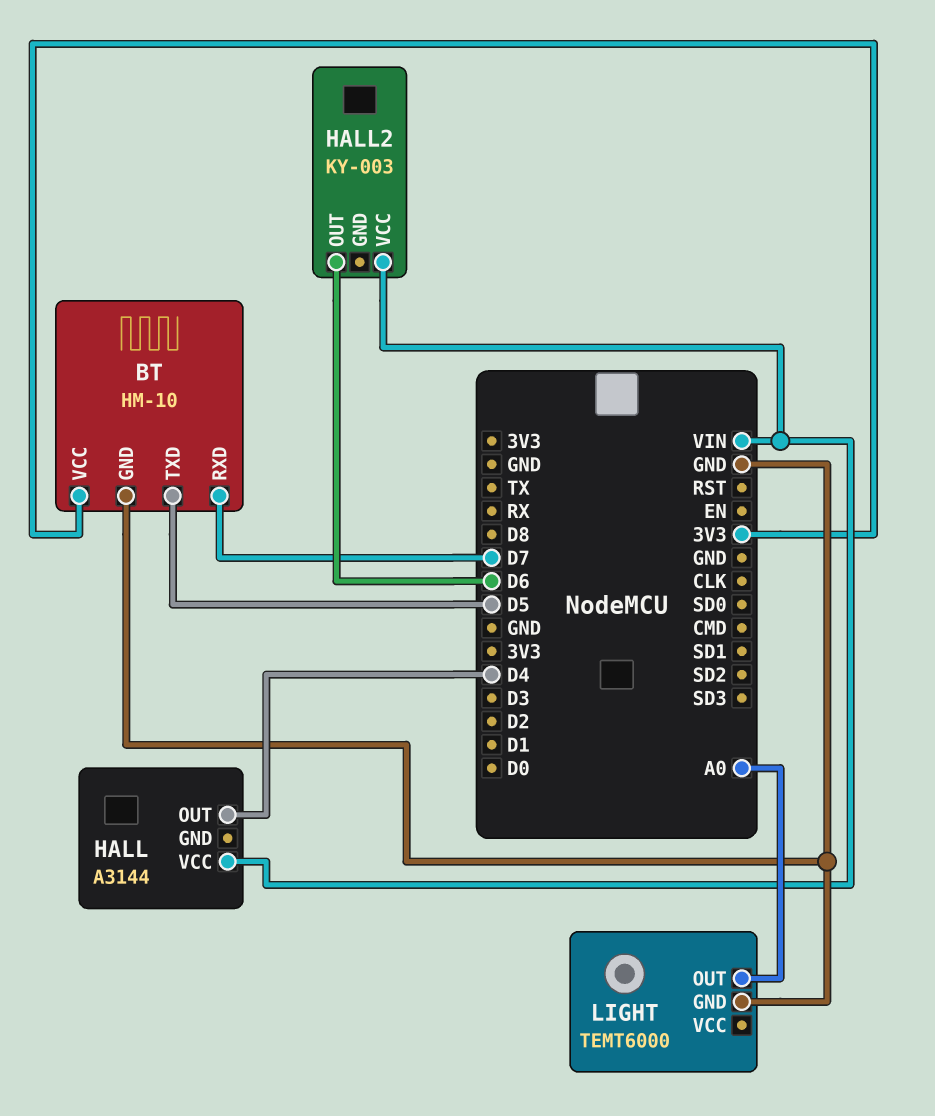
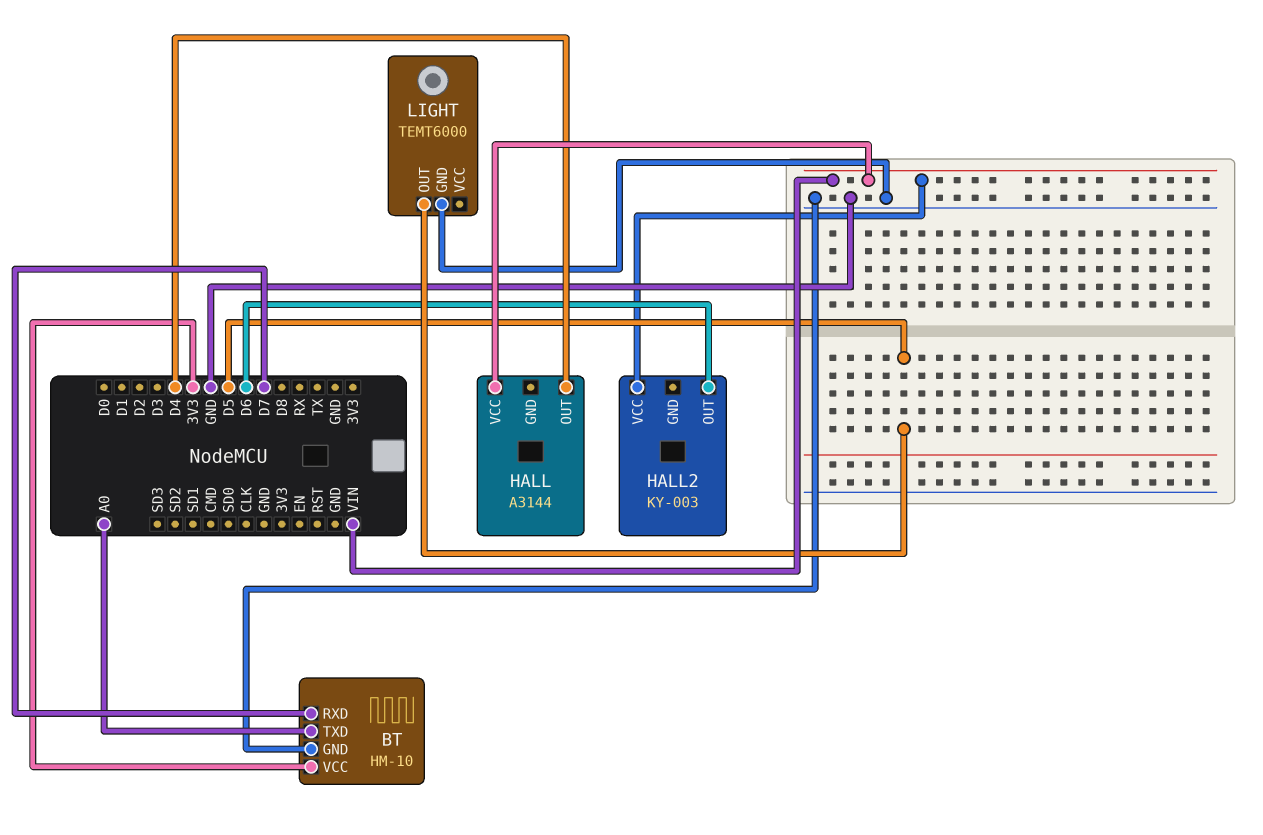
BT pin TXD: D5 -> A0
LIGHT pin OUT: A0 -> D5

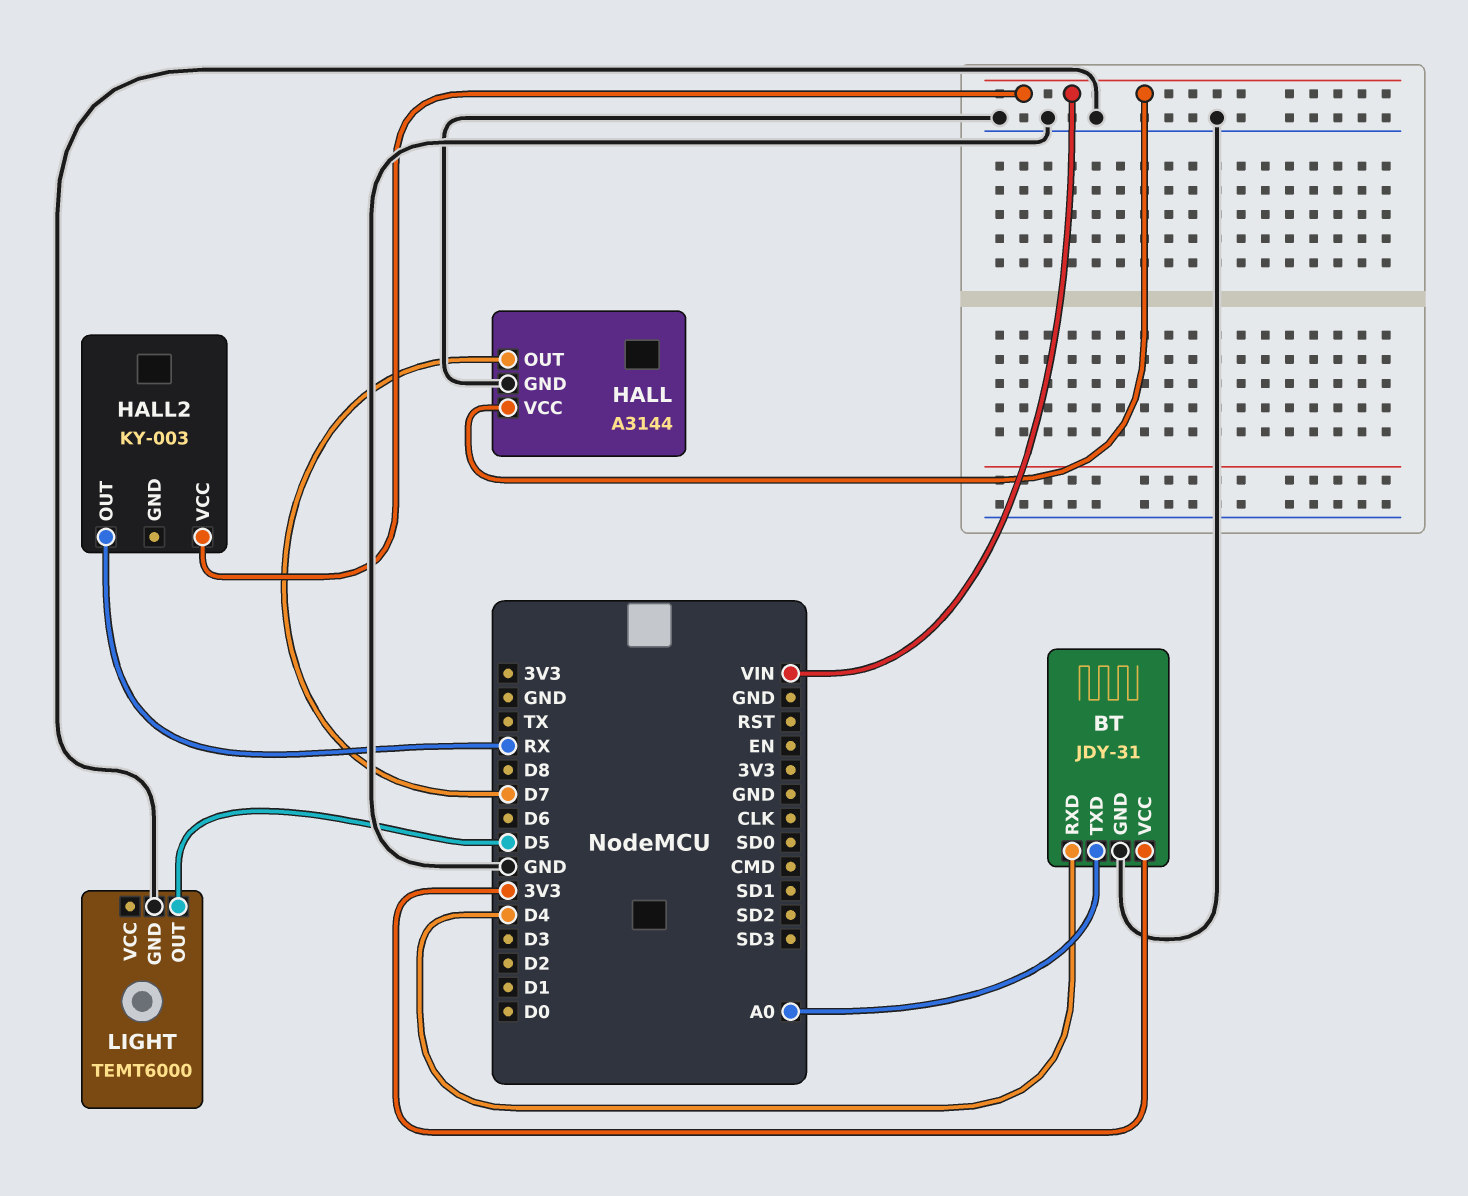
BT: HM-10 -> JDY-31
BT pin RXD: D7 -> D4
HALL pin GND: none -> GND
HALL pin OUT: D4 -> D7
HALL2 pin OUT: D6 -> RX

